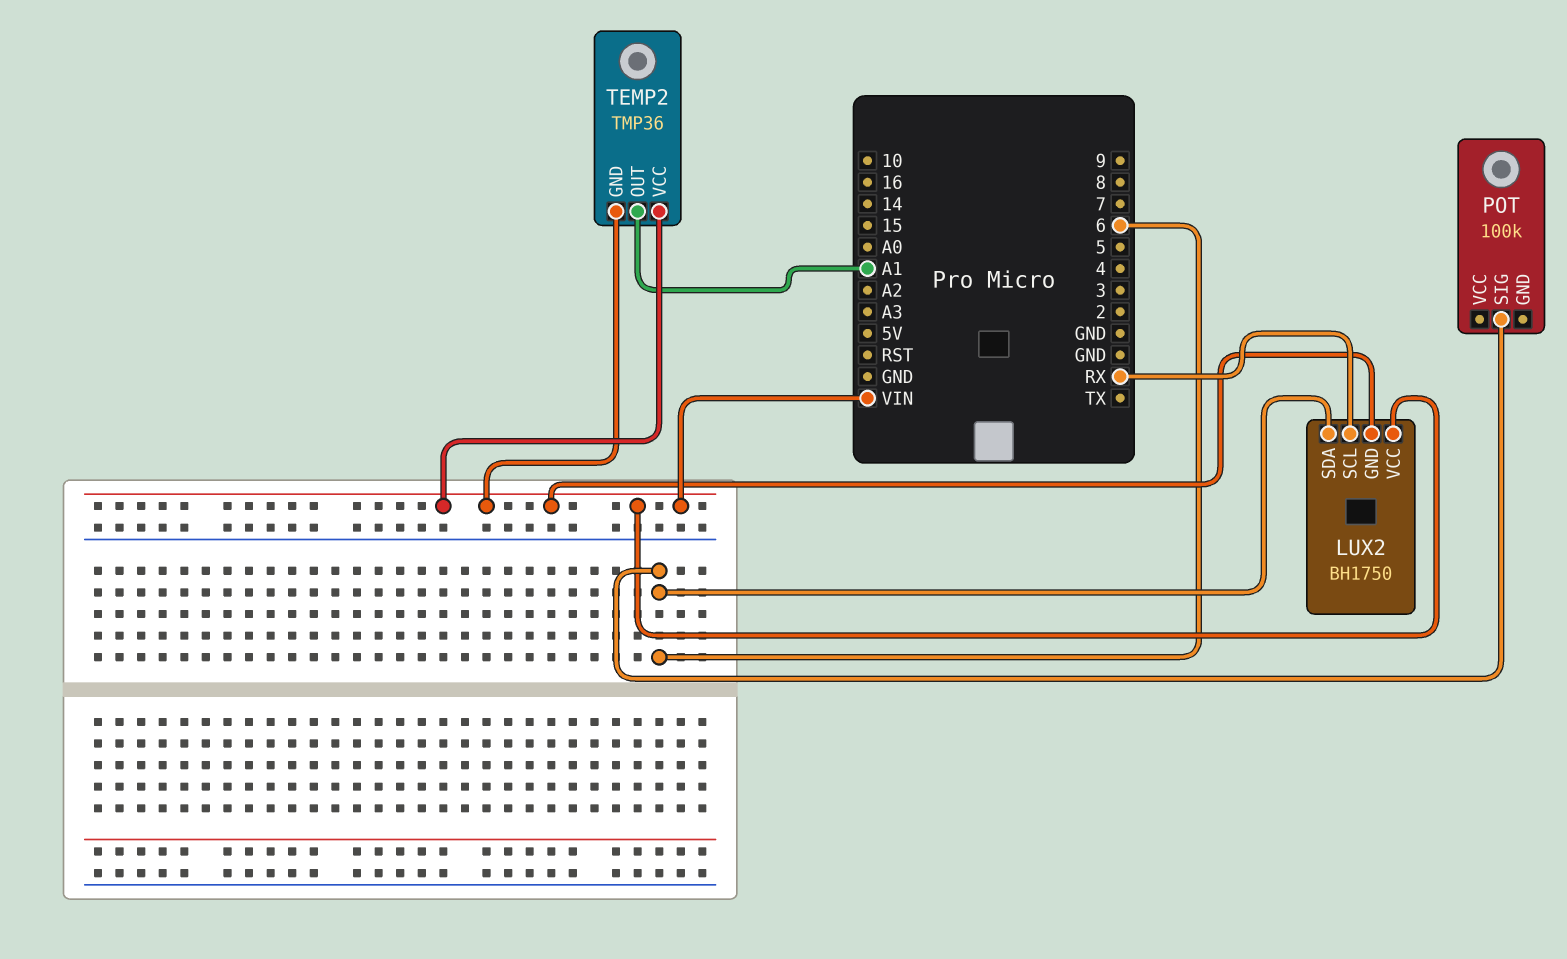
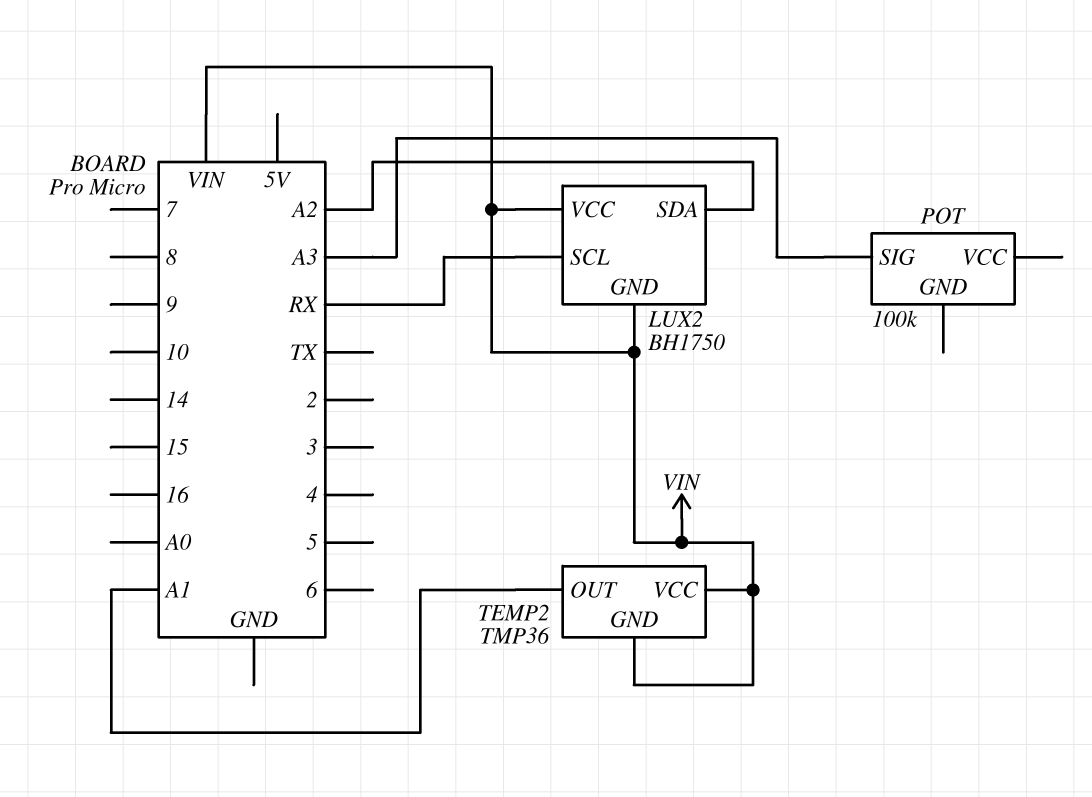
LUX2 pin SDA: 6 -> A2
POT pin SIG: 6 -> A3

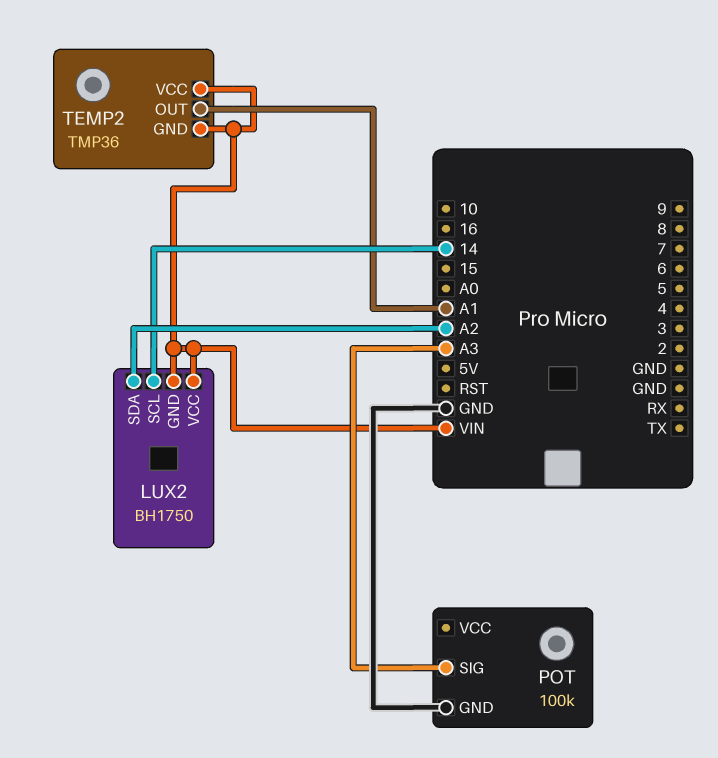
LUX2 pin SCL: RX -> 14
POT pin GND: none -> GND

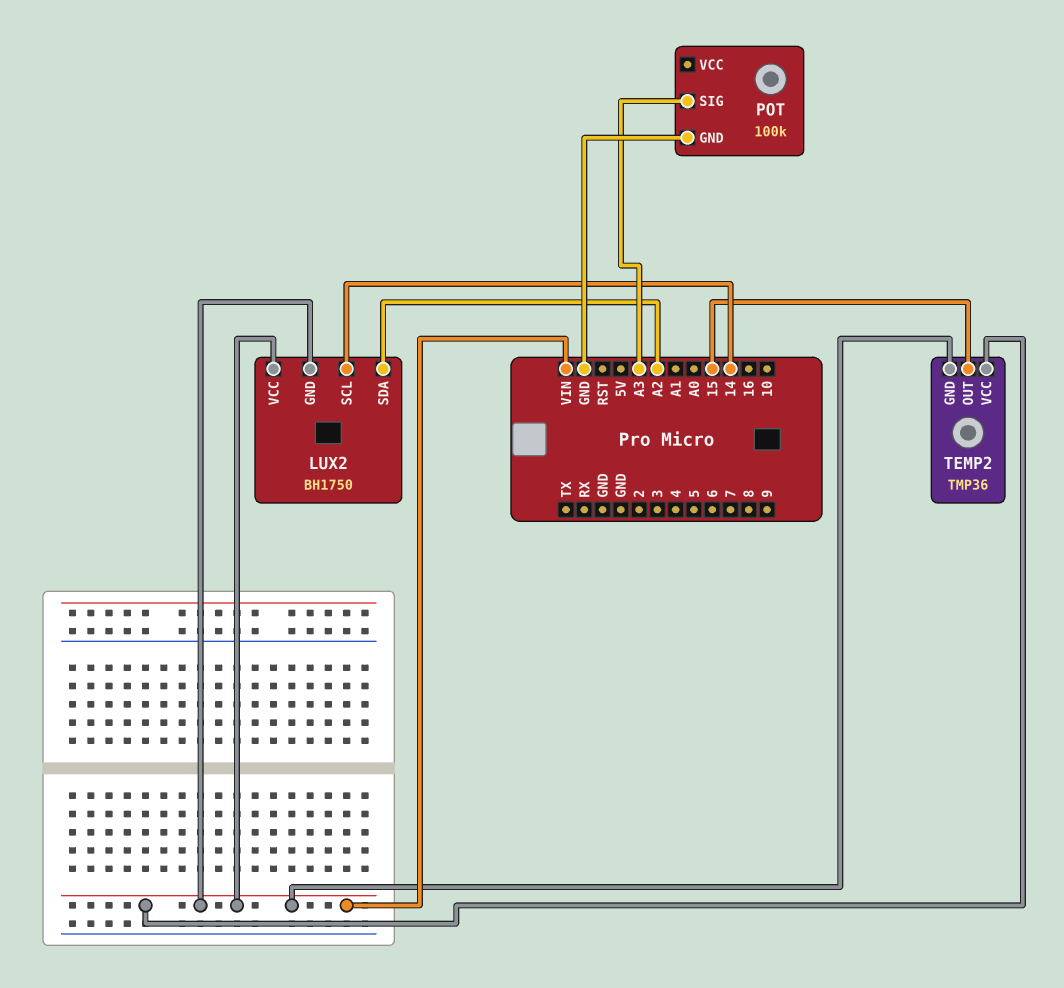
TEMP2 pin OUT: A1 -> 15

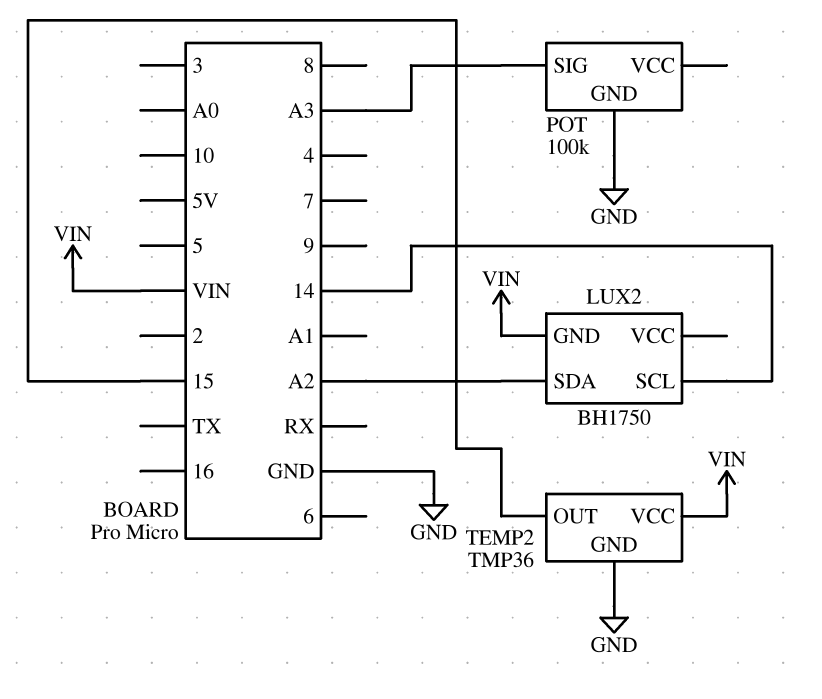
LUX2 pin VCC: VIN -> none
TEMP2 pin GND: VIN -> GND

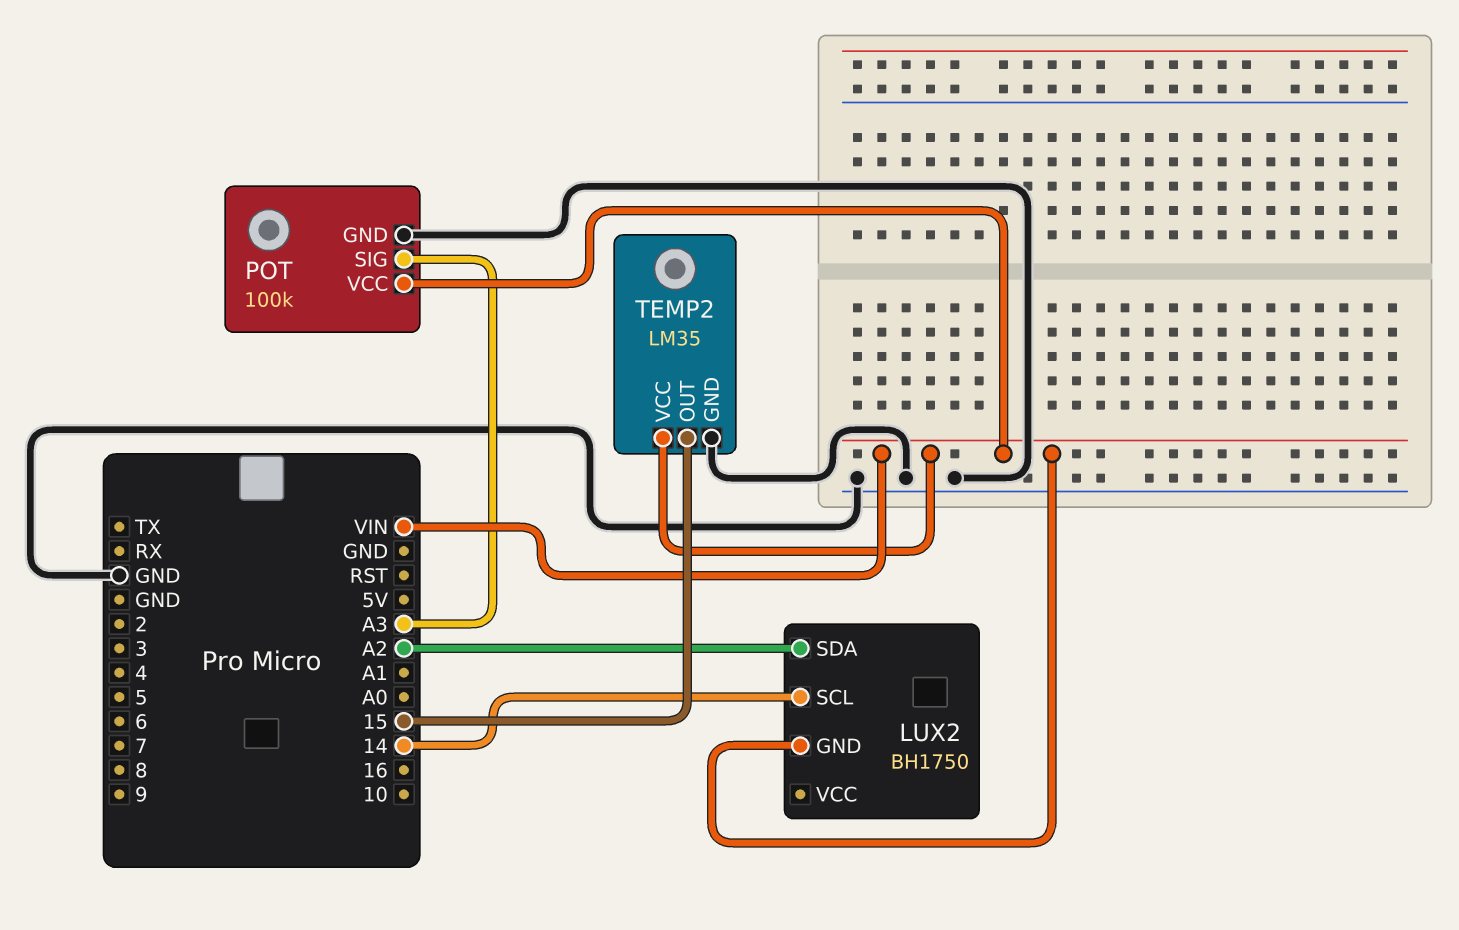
POT pin VCC: none -> VIN
TEMP2: TMP36 -> LM35

